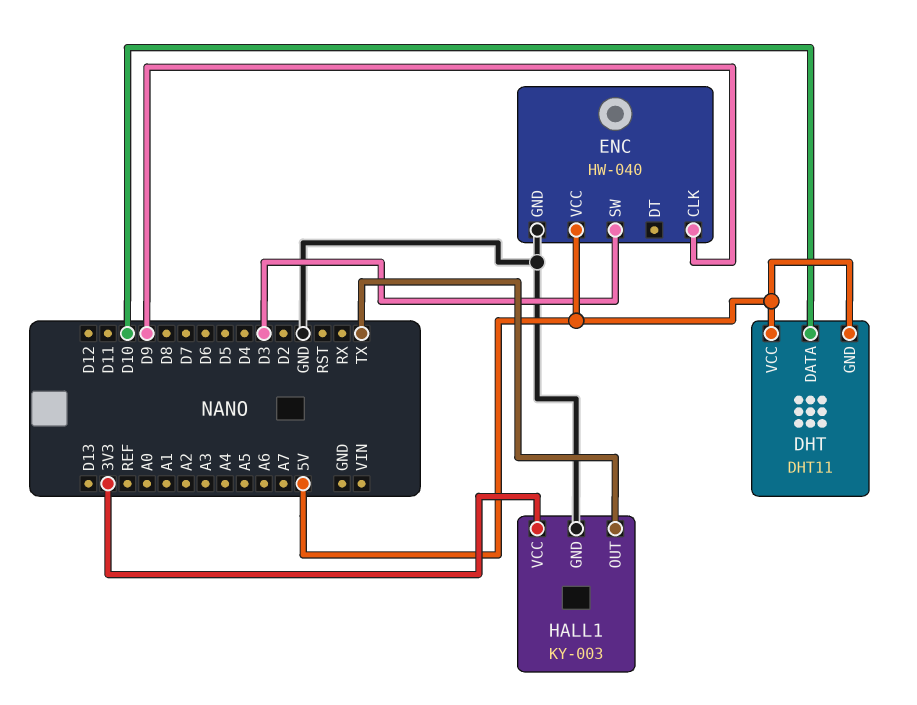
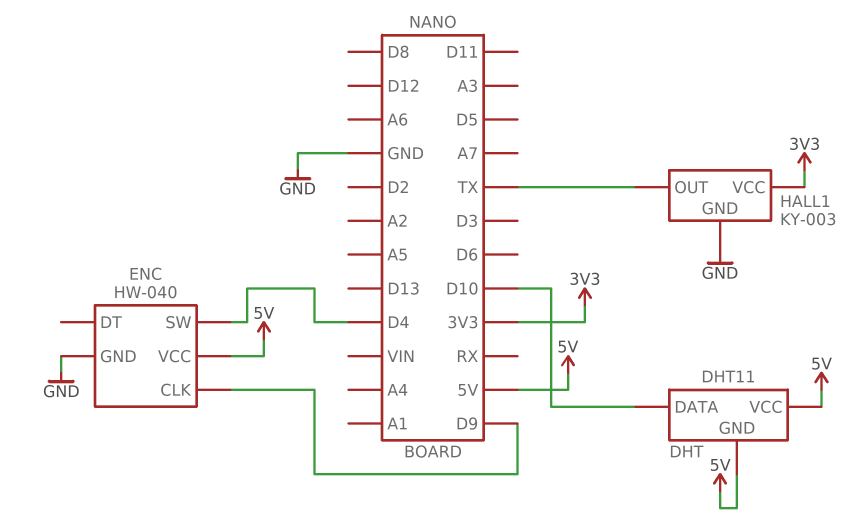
ENC pin SW: D3 -> D4

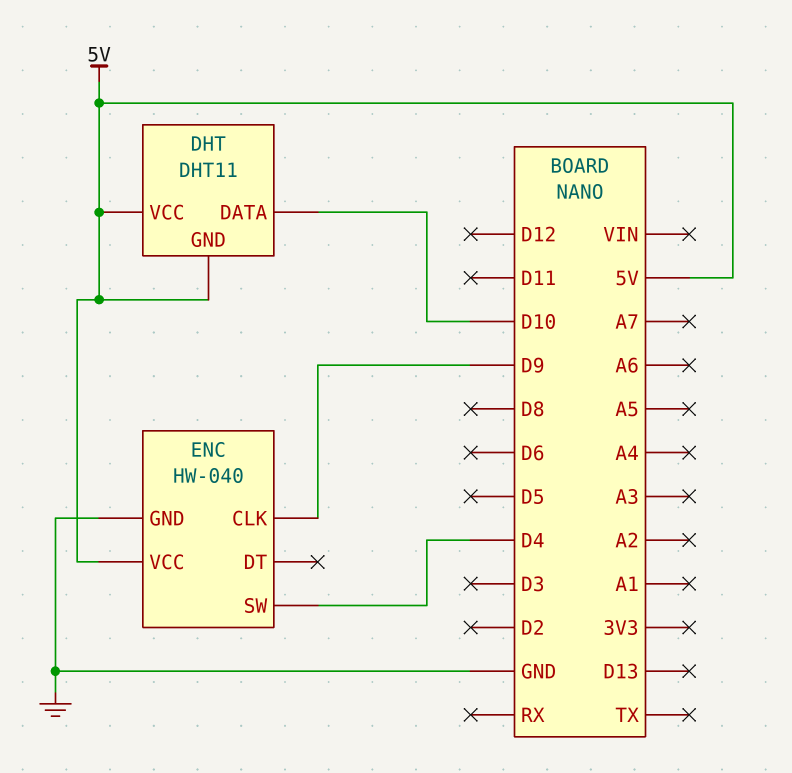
HALL1: KY-003 -> none
HALL1 pin GND: GND -> none
HALL1 pin OUT: TX -> none
HALL1 pin VCC: 3V3 -> none

